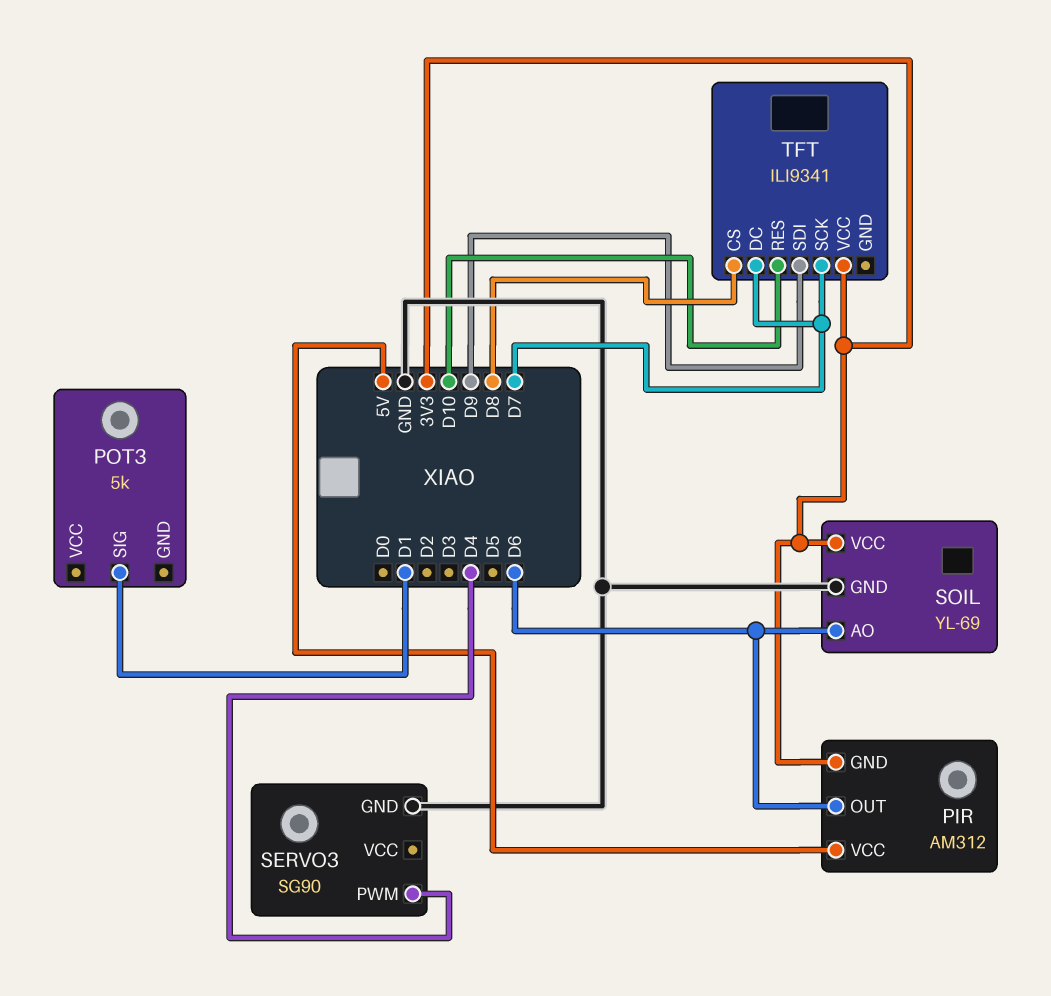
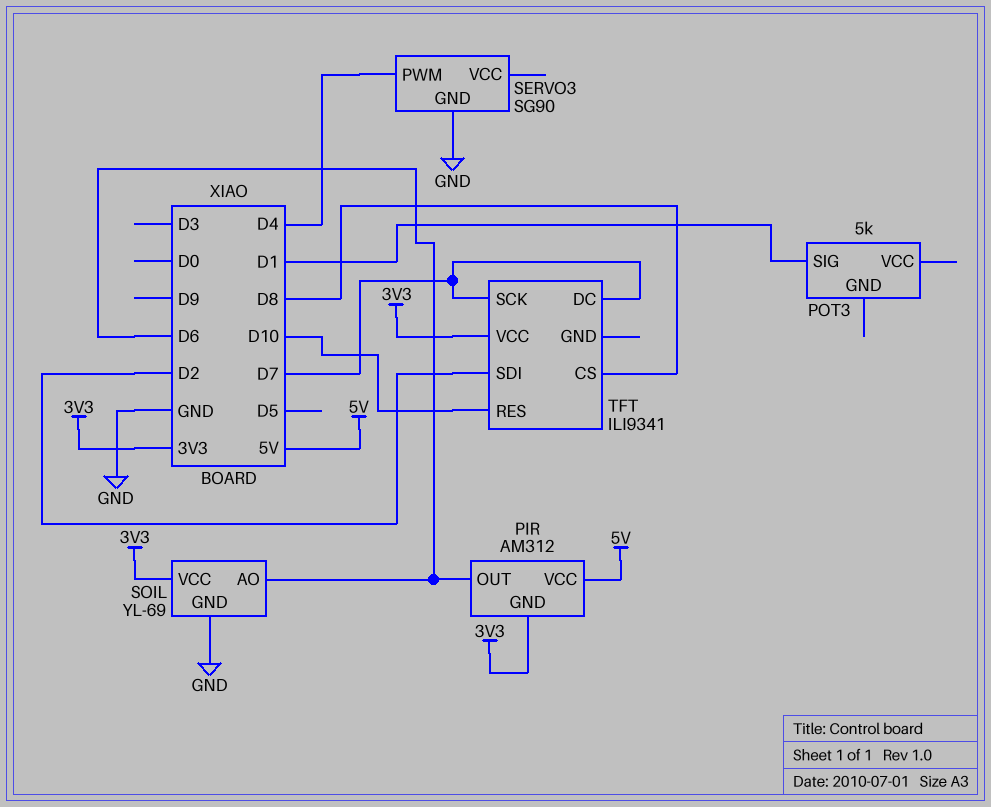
TFT pin SDI: D9 -> D2

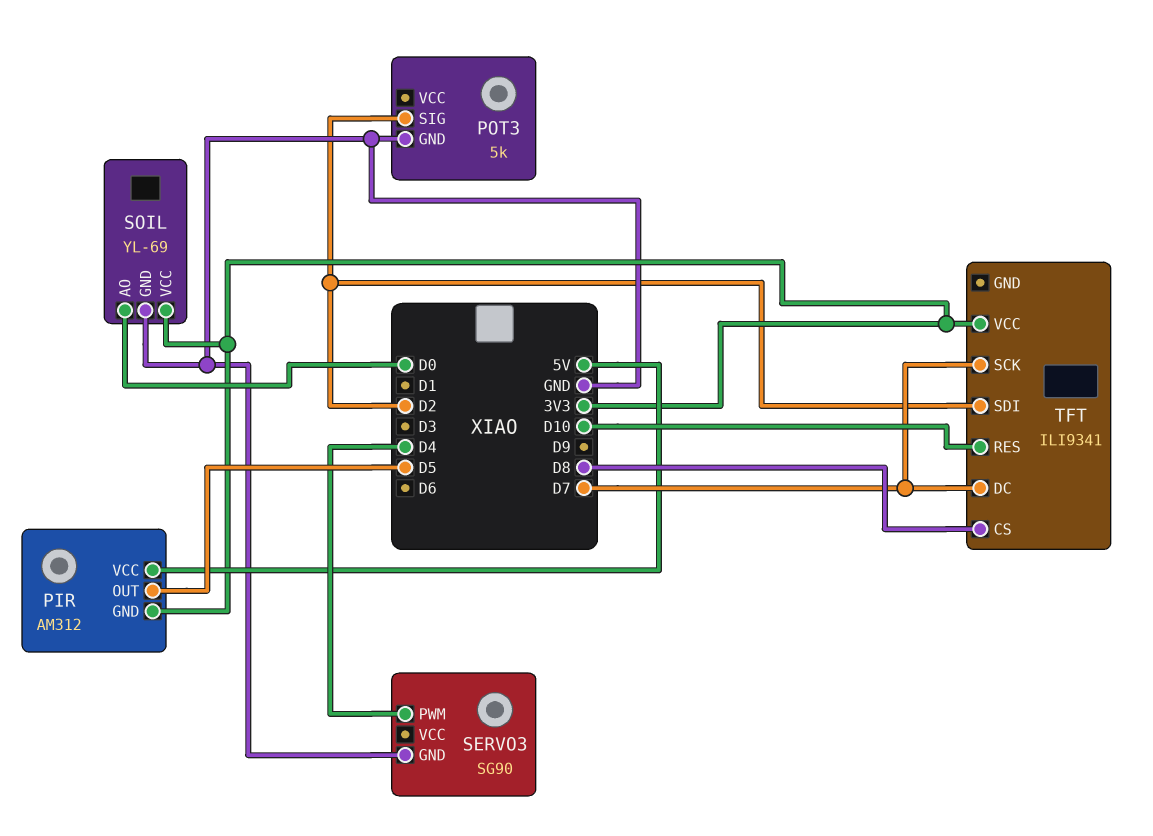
PIR pin OUT: D6 -> D5
POT3 pin GND: none -> GND
POT3 pin SIG: D1 -> D2
SOIL pin AO: D6 -> D0

